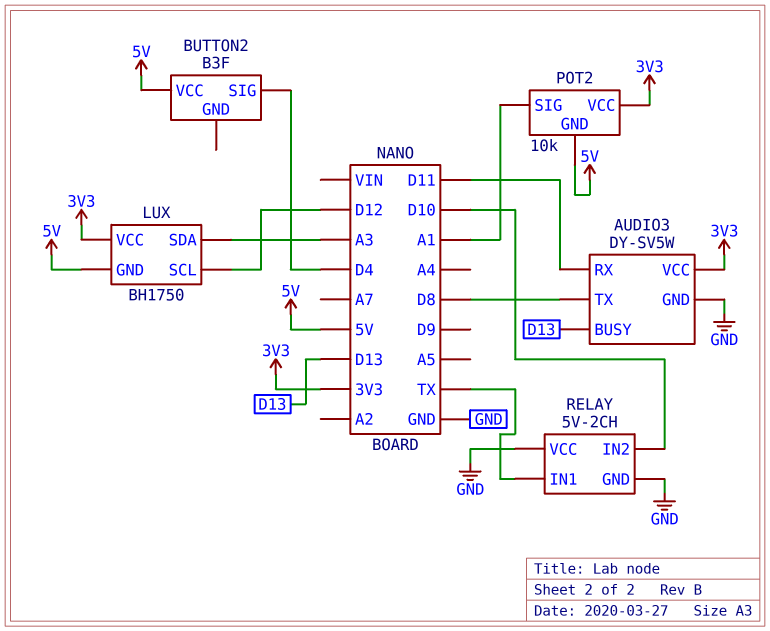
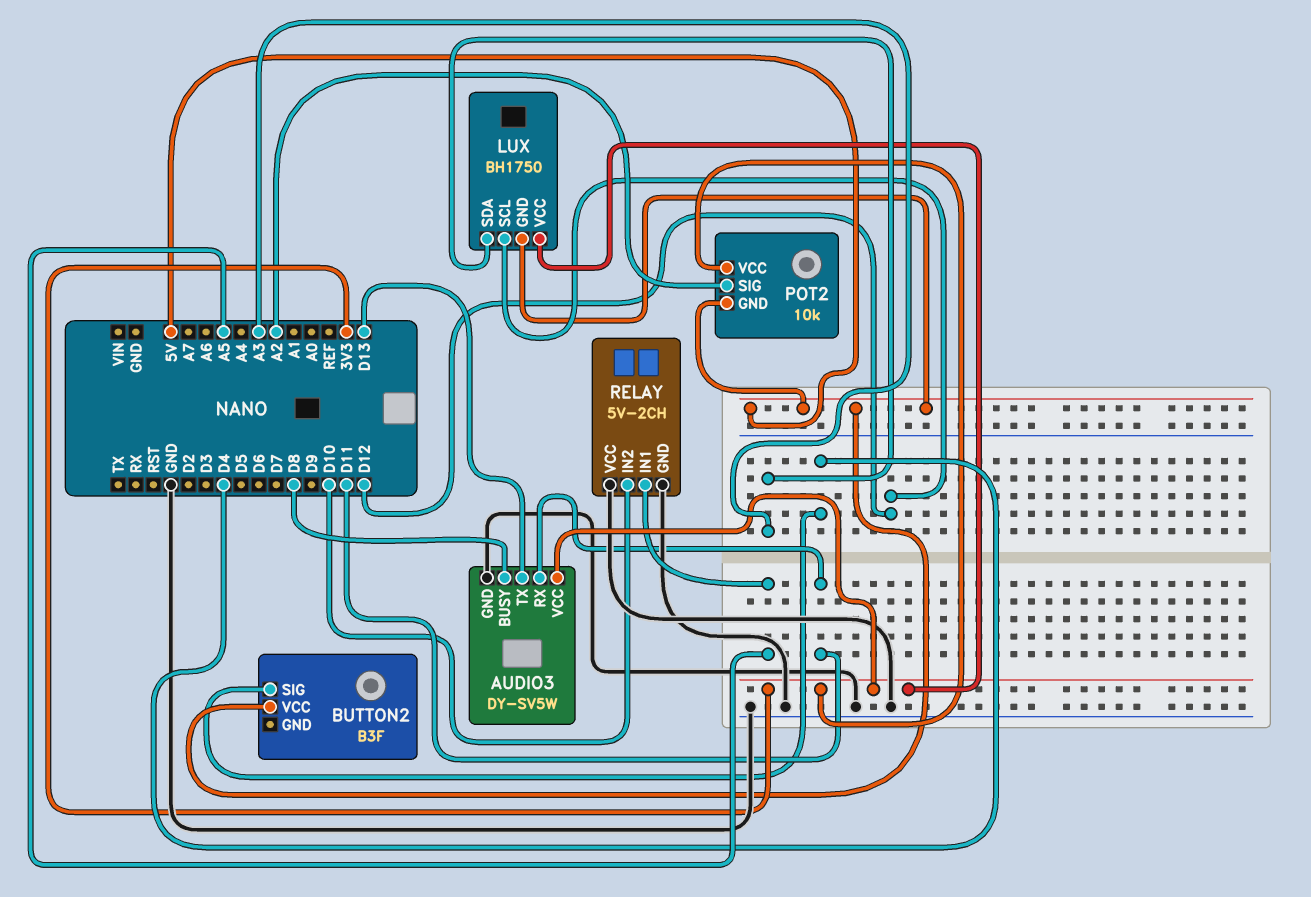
AUDIO3 pin BUSY: D13 -> D8
AUDIO3 pin TX: D8 -> D13
POT2 pin SIG: A1 -> A2
RELAY pin IN1: TX -> A5

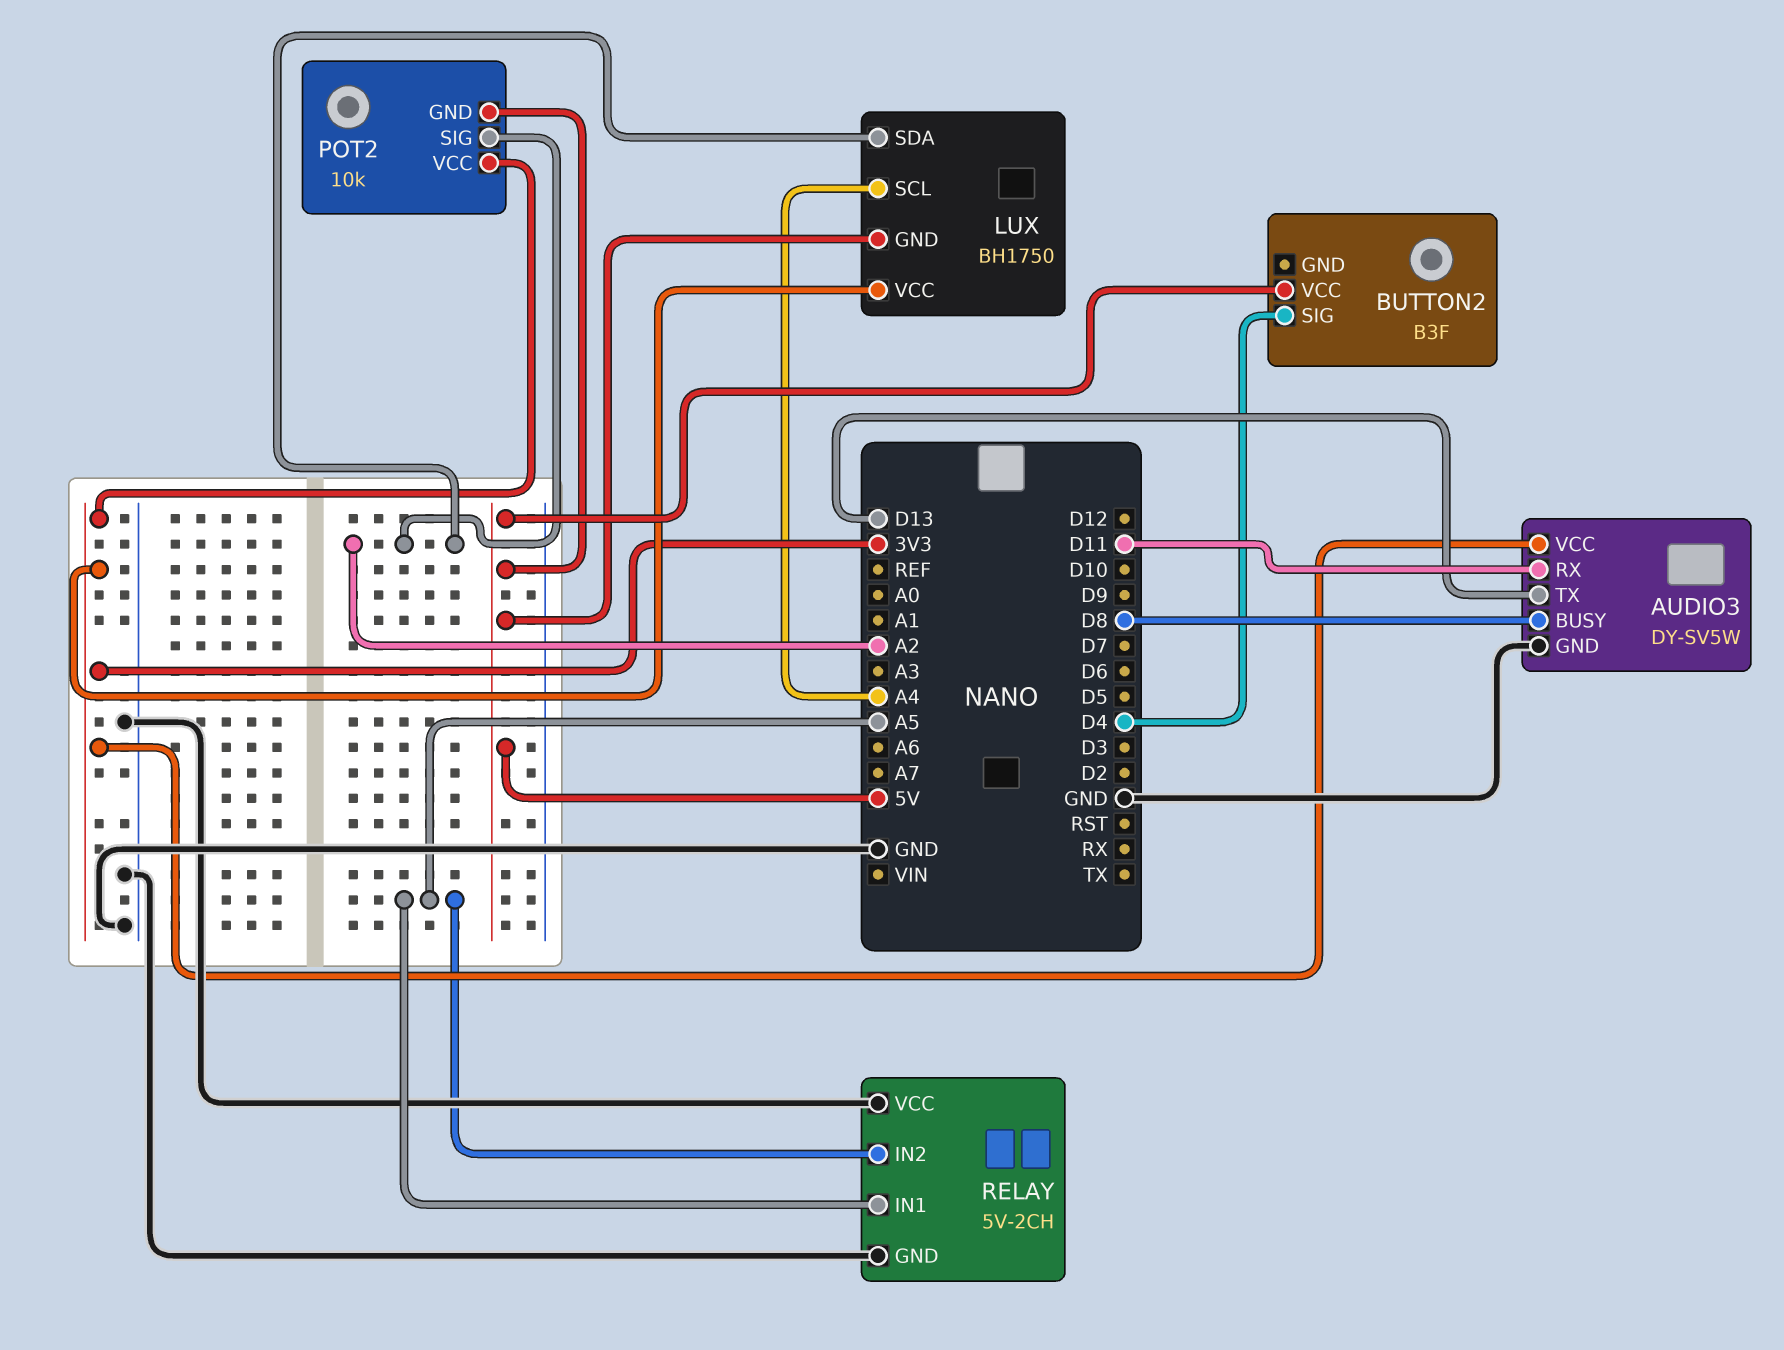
LUX pin SCL: D12 -> A4
LUX pin SDA: A3 -> A2
RELAY pin IN2: D10 -> A5

